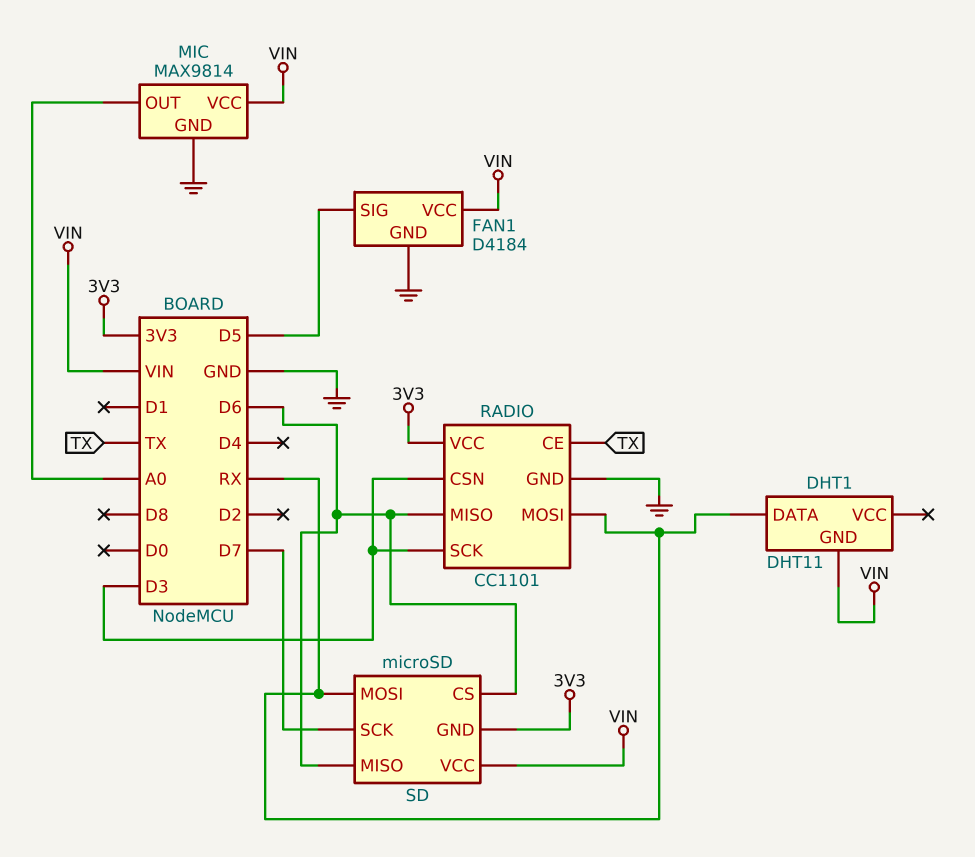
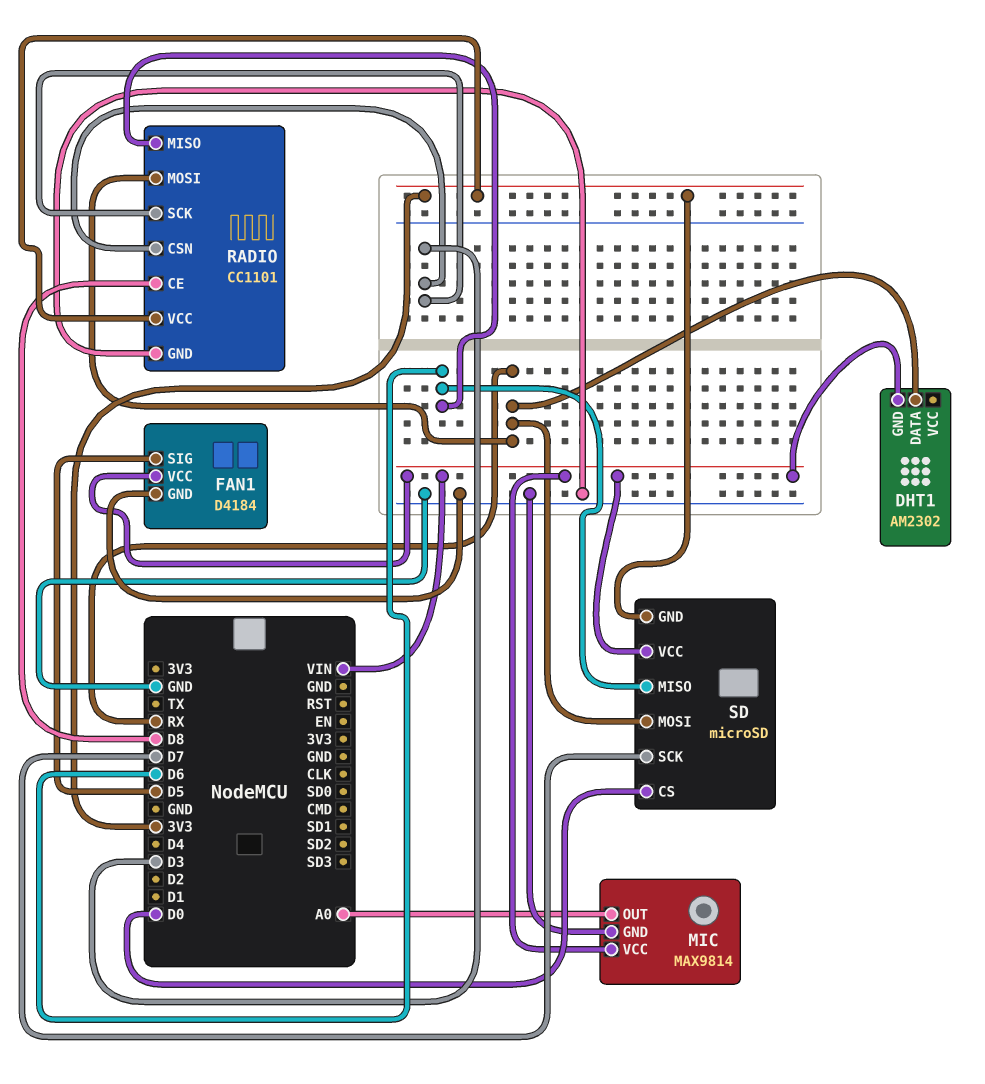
DHT1: DHT11 -> AM2302
RADIO pin CE: TX -> D8
SD pin CS: D6 -> D0

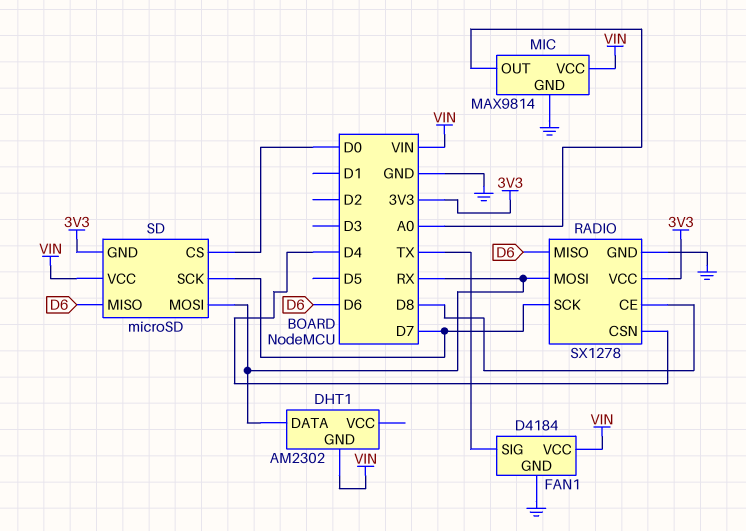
FAN1 pin SIG: D5 -> TX
RADIO: CC1101 -> SX1278
RADIO pin CSN: D3 -> D4
RADIO pin SCK: D3 -> D7

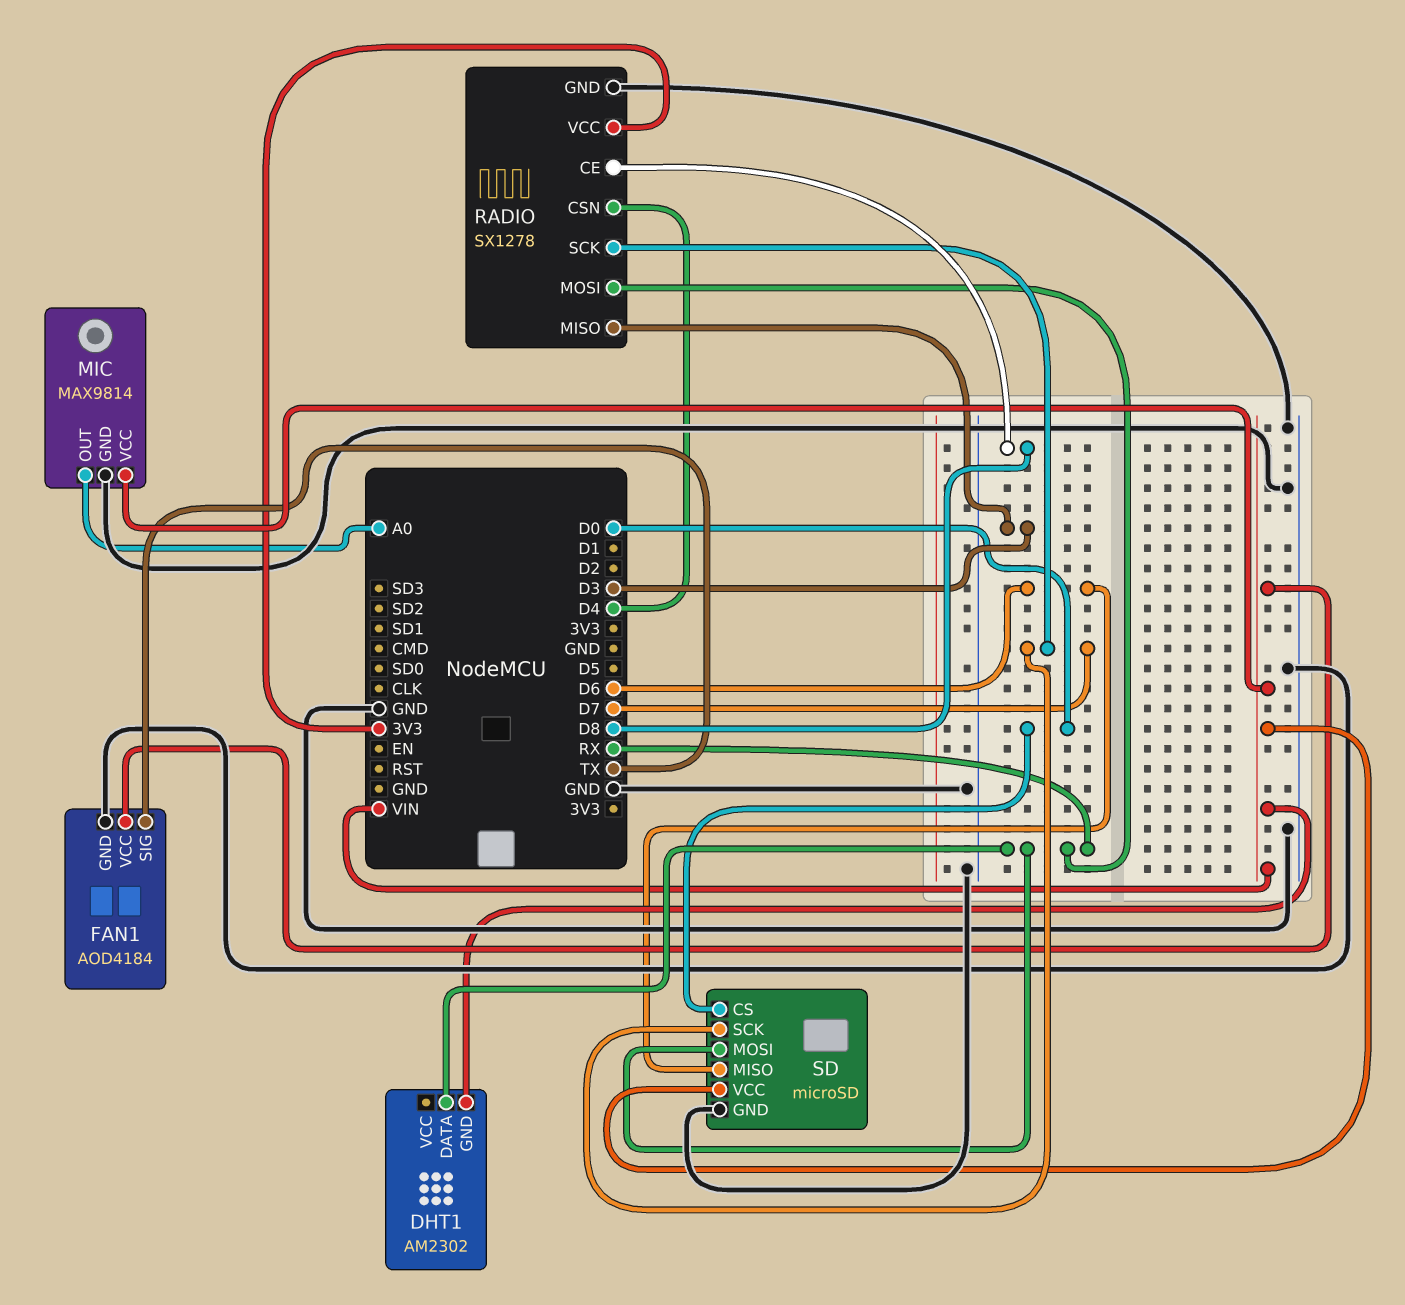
FAN1: D4184 -> AOD4184
RADIO pin MISO: D6 -> D3
SD pin GND: 3V3 -> GND

